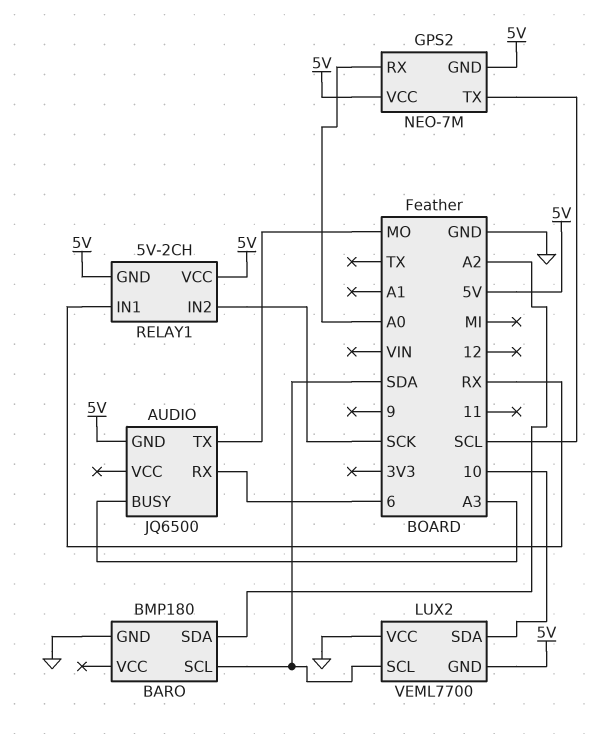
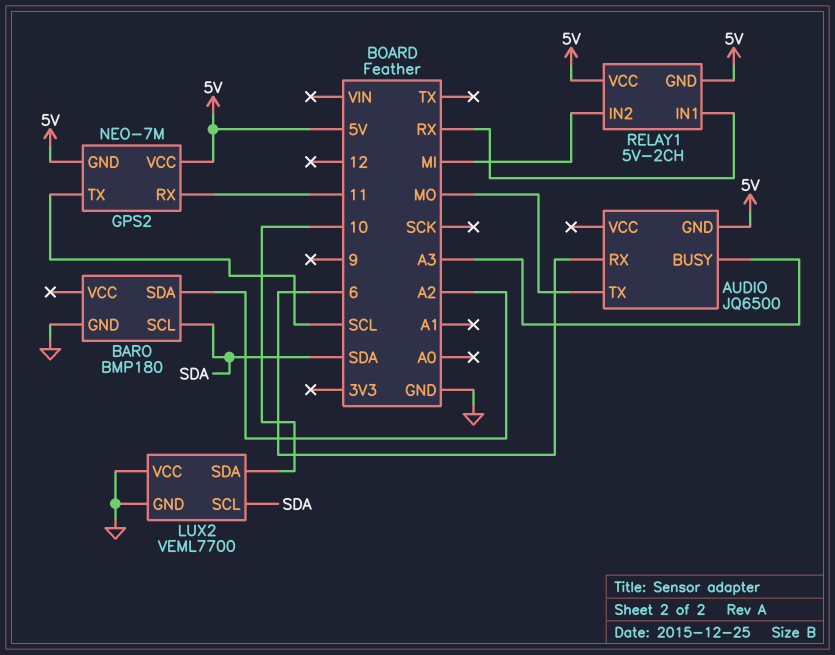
GPS2 pin RX: A0 -> 11
LUX2 pin GND: 5V -> GND
RELAY1 pin IN2: SCK -> MI

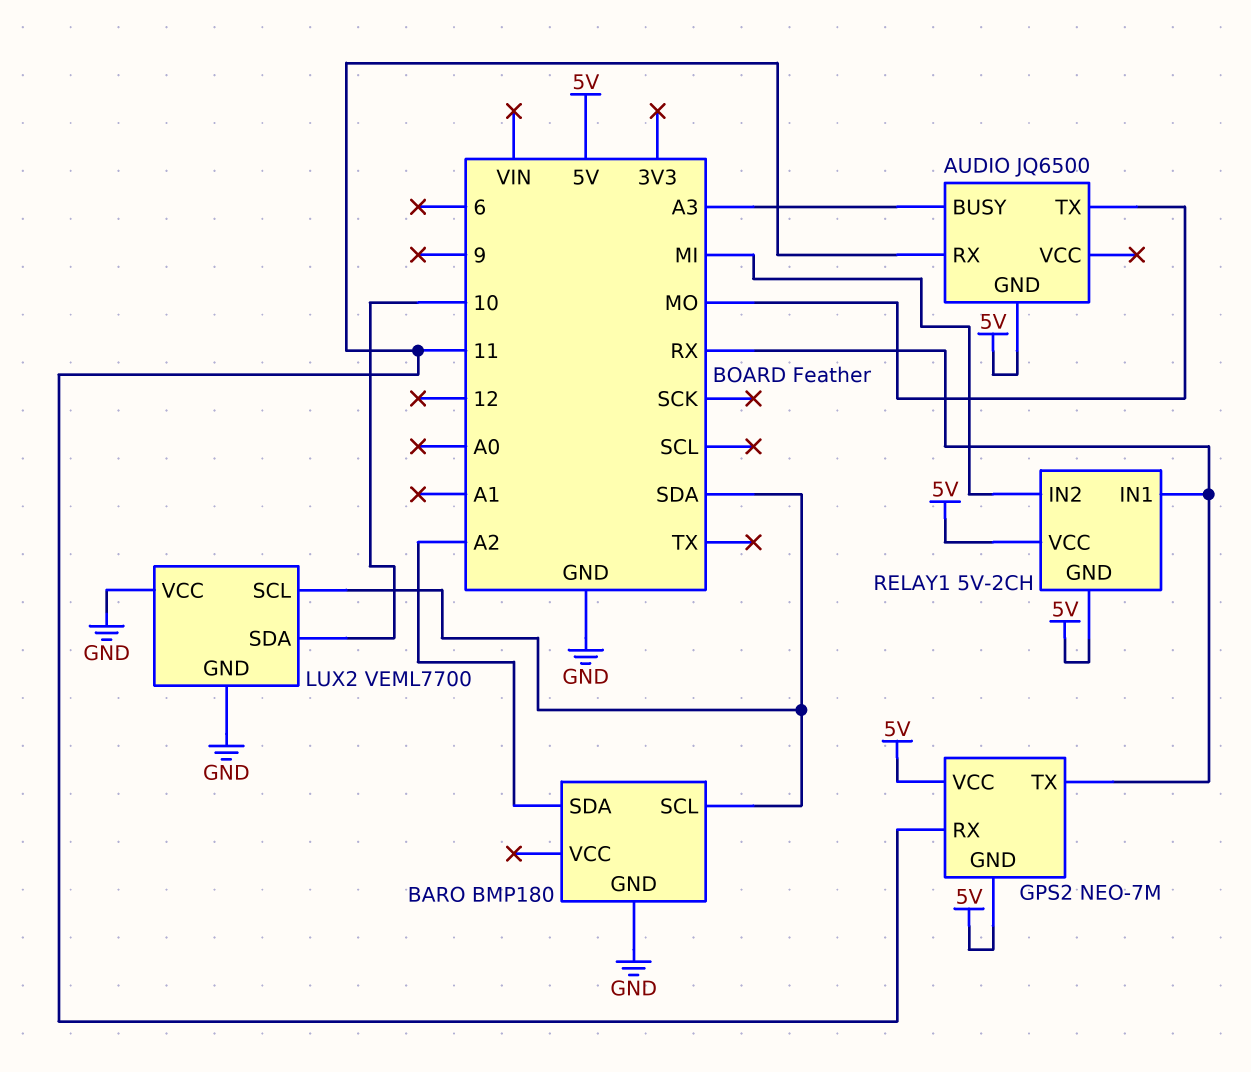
AUDIO pin RX: 6 -> 11
GPS2 pin TX: SCL -> RX

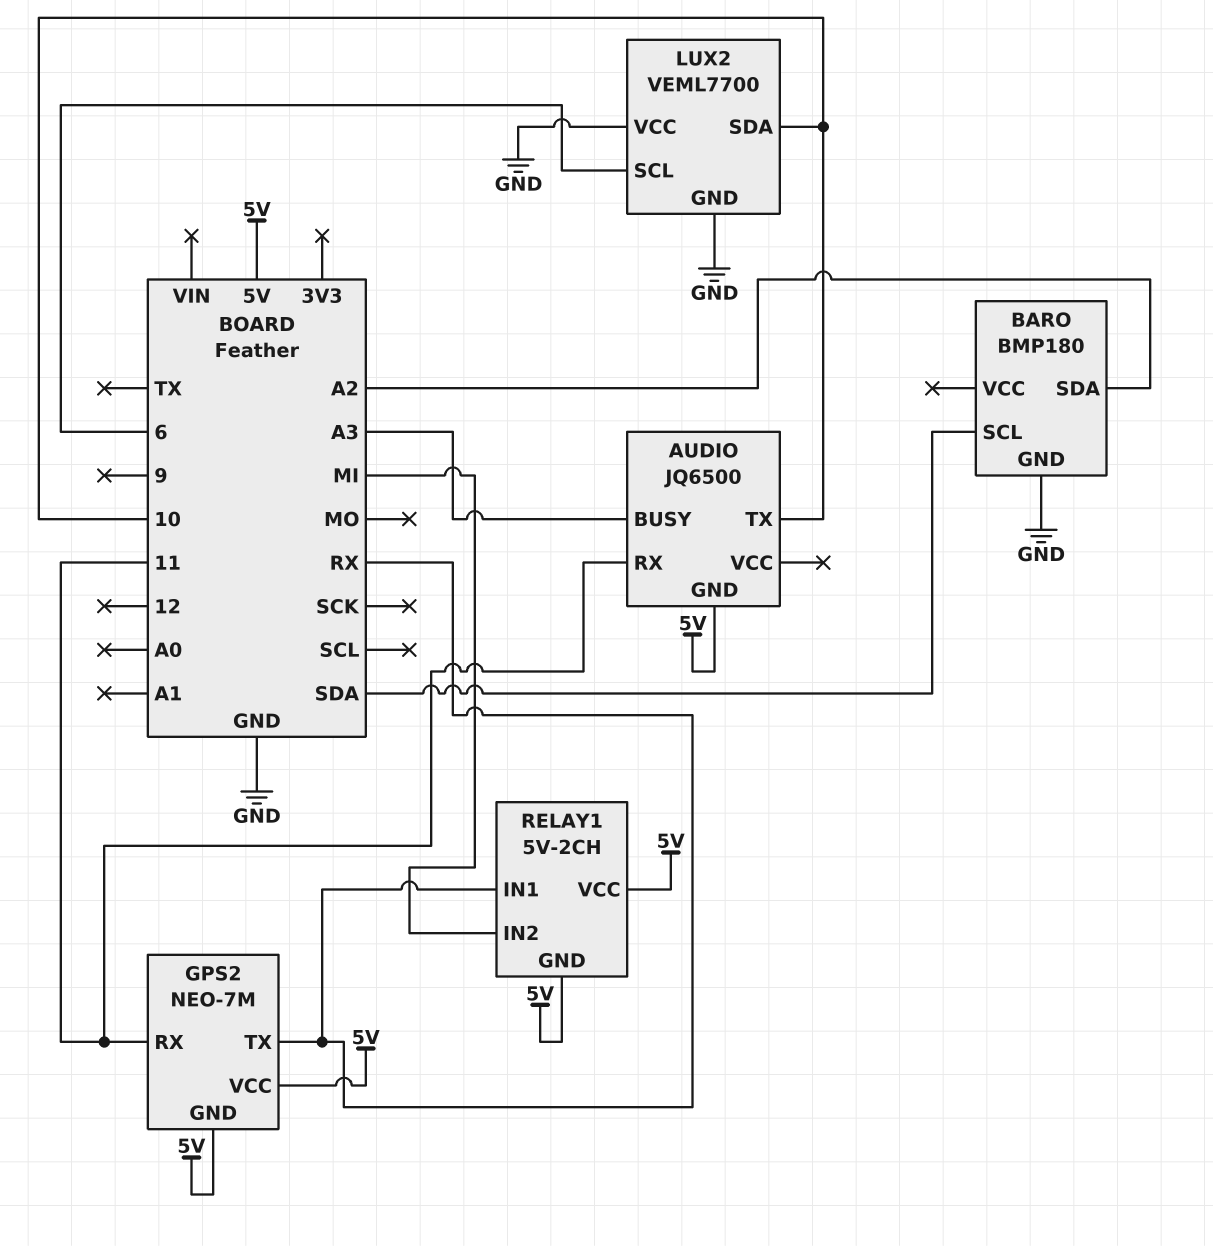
AUDIO pin TX: MO -> 10
LUX2 pin SCL: SDA -> 6

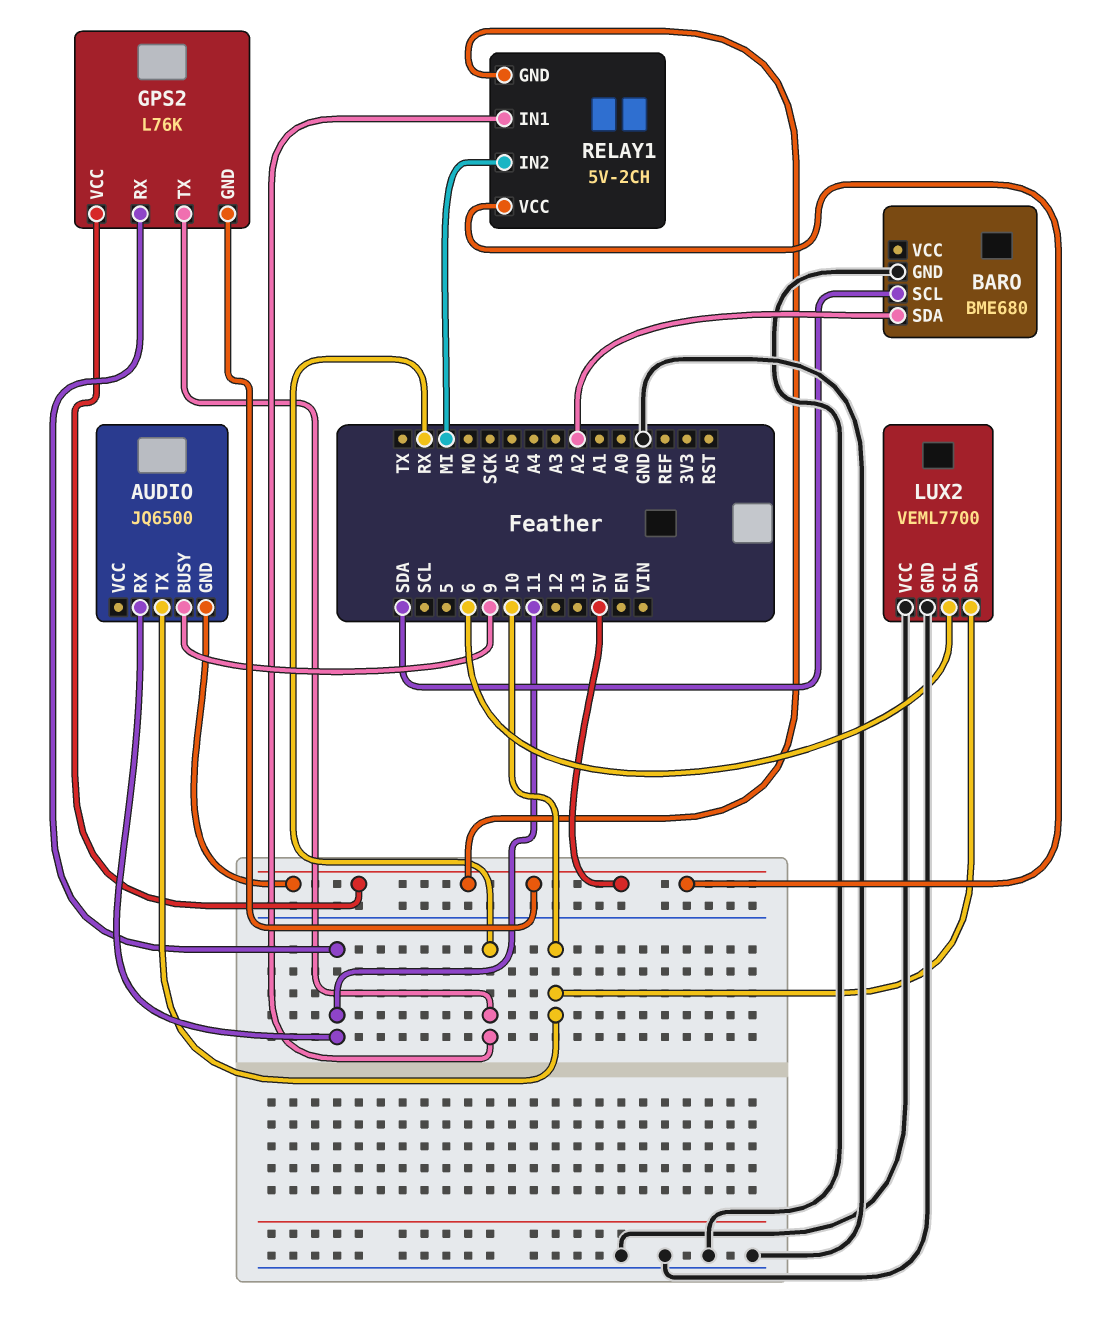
AUDIO pin BUSY: A3 -> 9
BARO: BMP180 -> BME680
GPS2: NEO-7M -> L76K

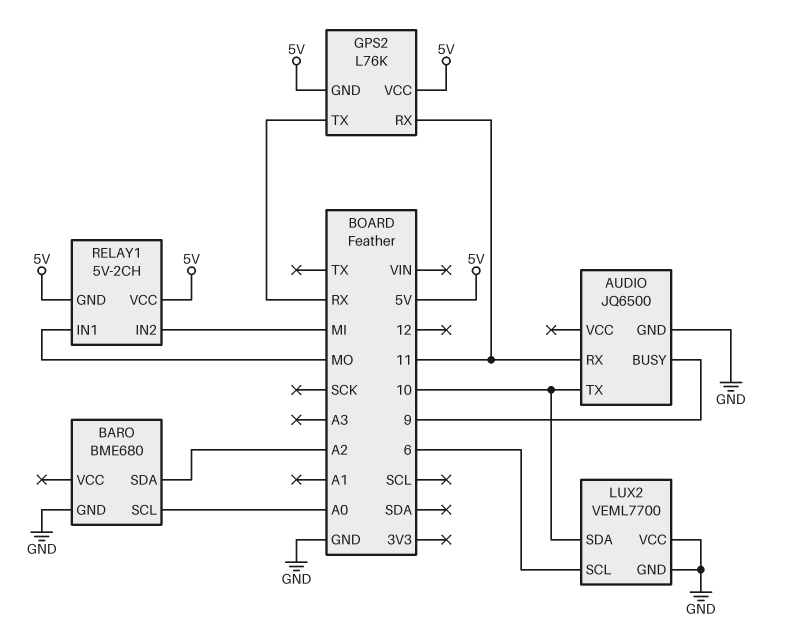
AUDIO pin GND: 5V -> GND
BARO pin SCL: SDA -> A0
RELAY1 pin IN1: RX -> MO

